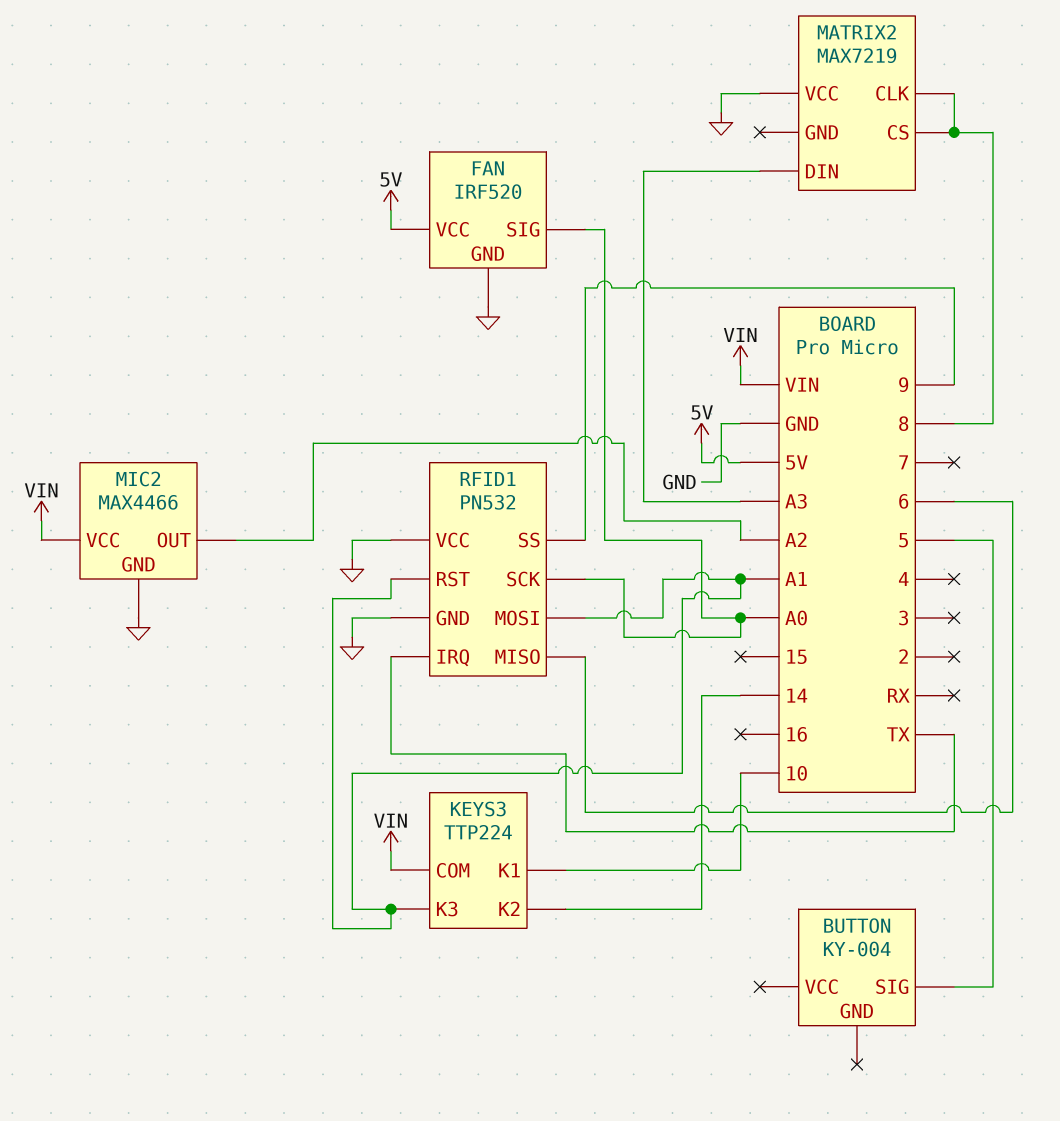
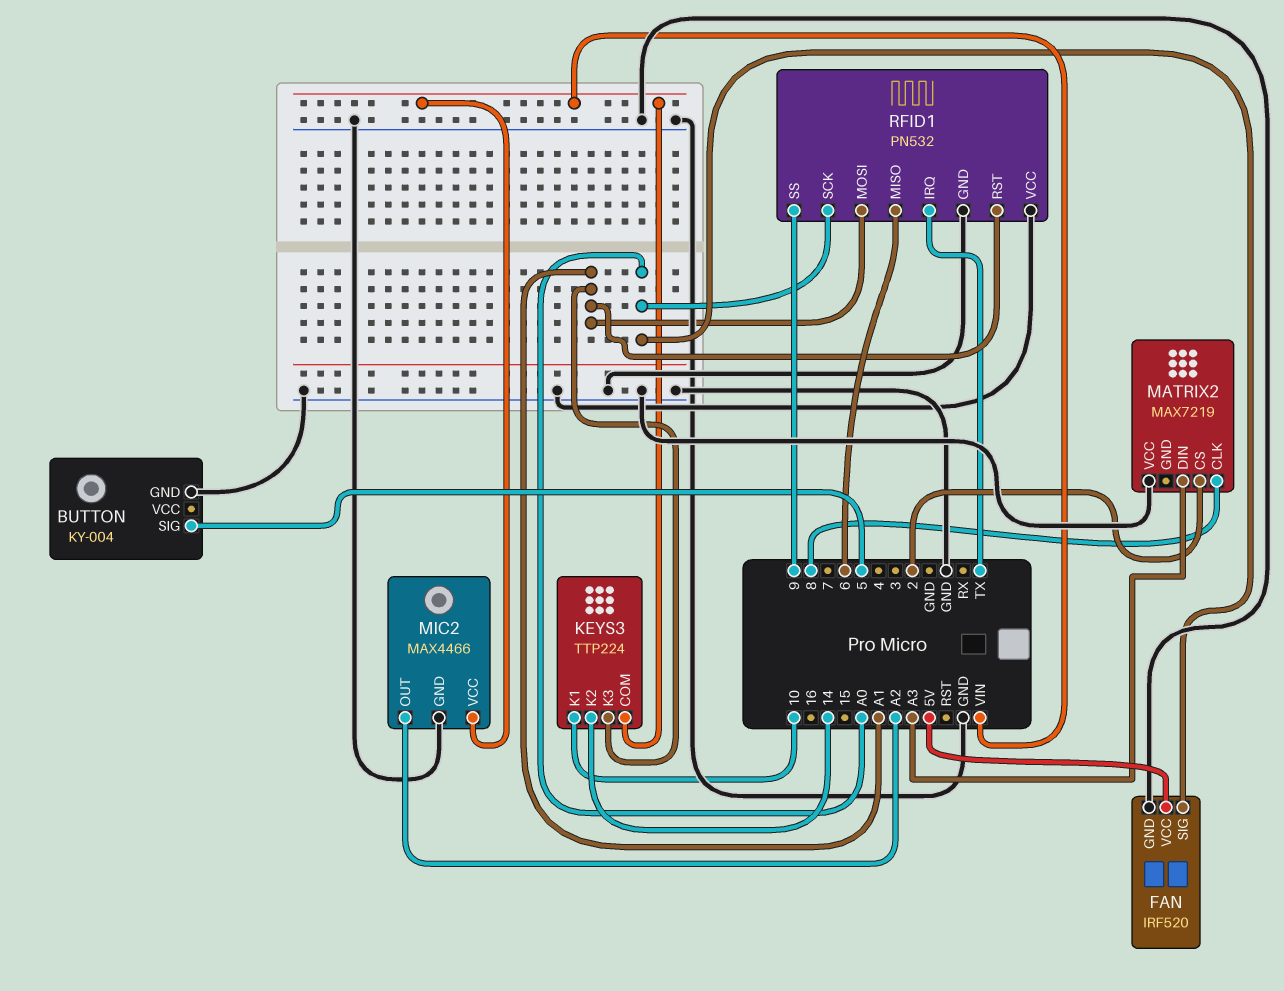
BUTTON pin GND: none -> GND
MATRIX2 pin CS: 8 -> 2

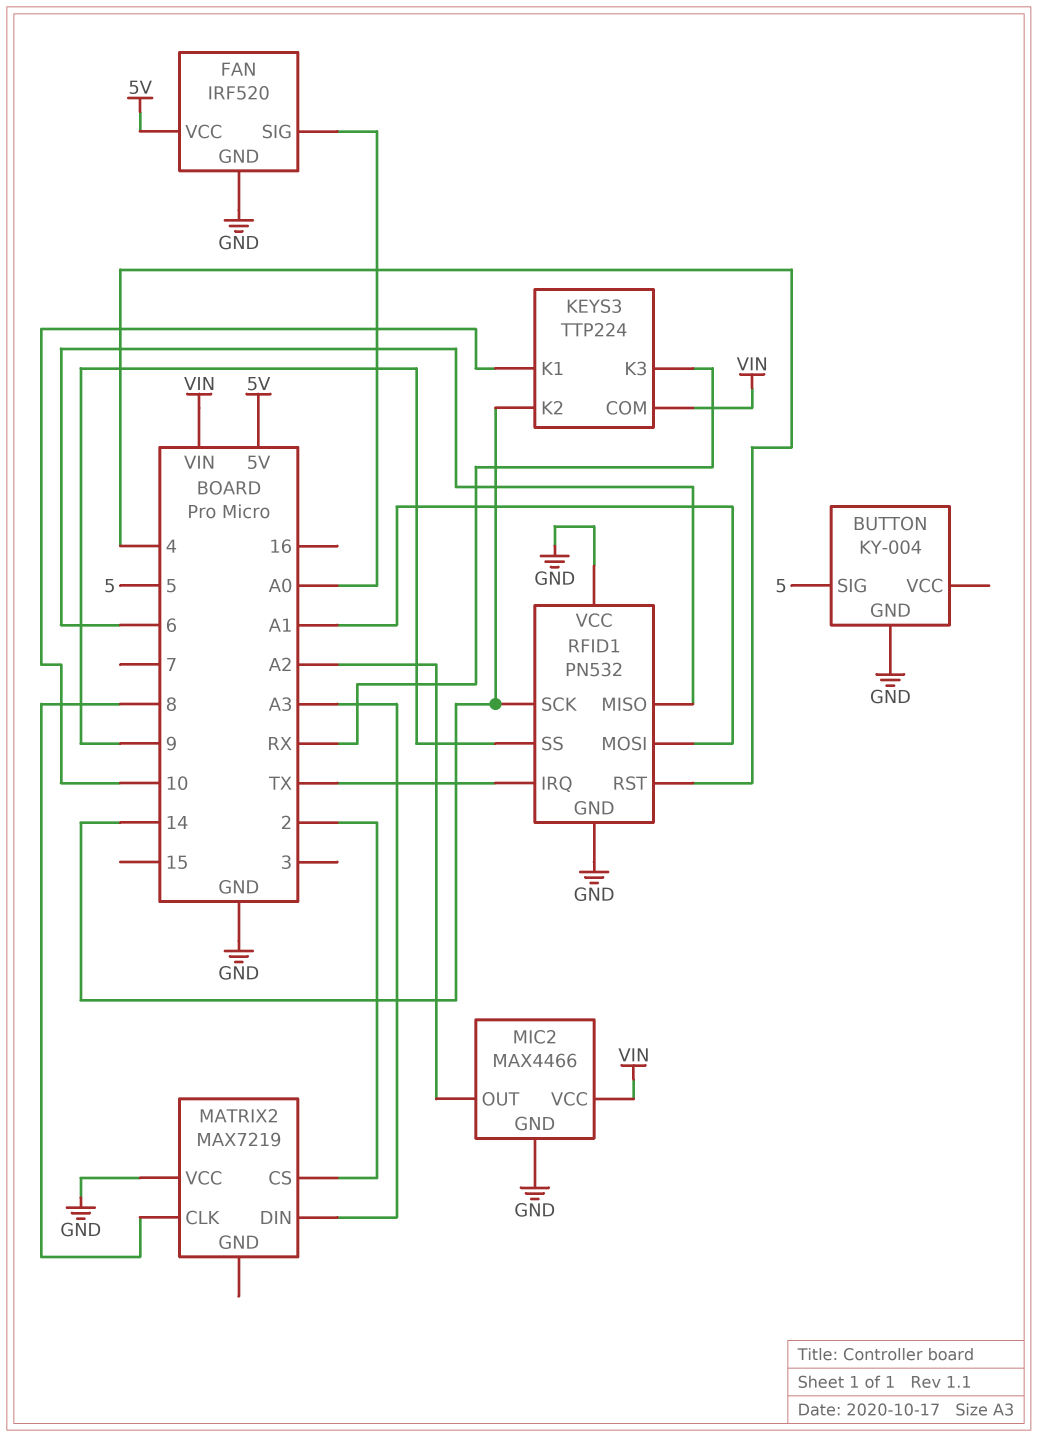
KEYS3 pin K3: A1 -> RX
RFID1 pin RST: A1 -> 4
RFID1 pin SCK: A0 -> 14

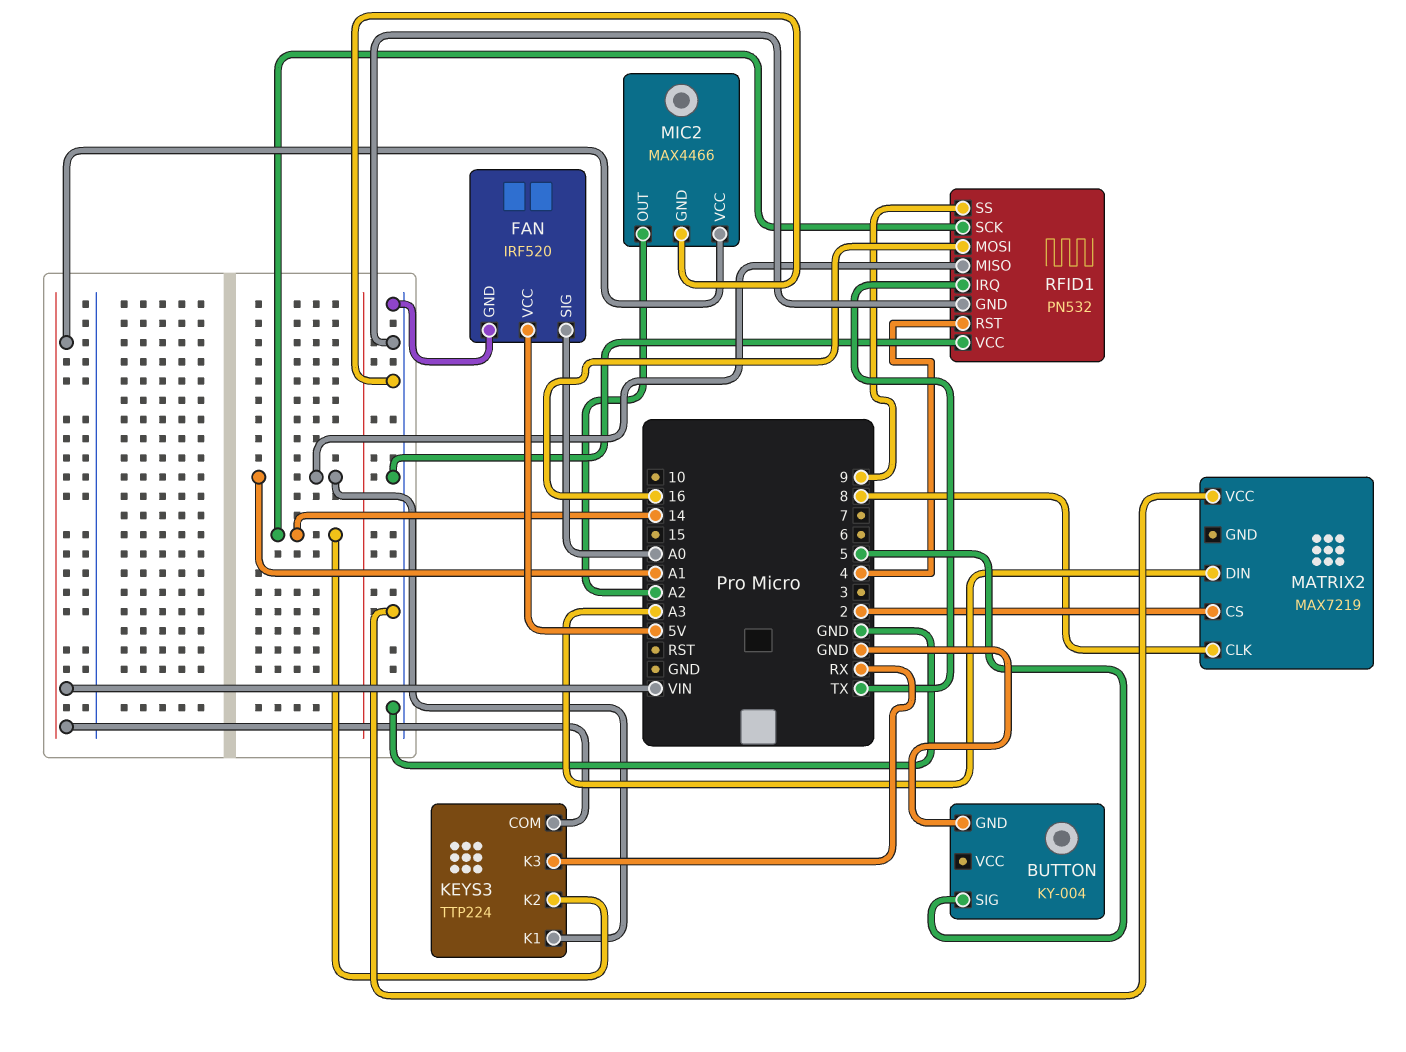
KEYS3 pin K1: 10 -> A1
RFID1 pin MISO: 6 -> A1
RFID1 pin MOSI: A1 -> 16

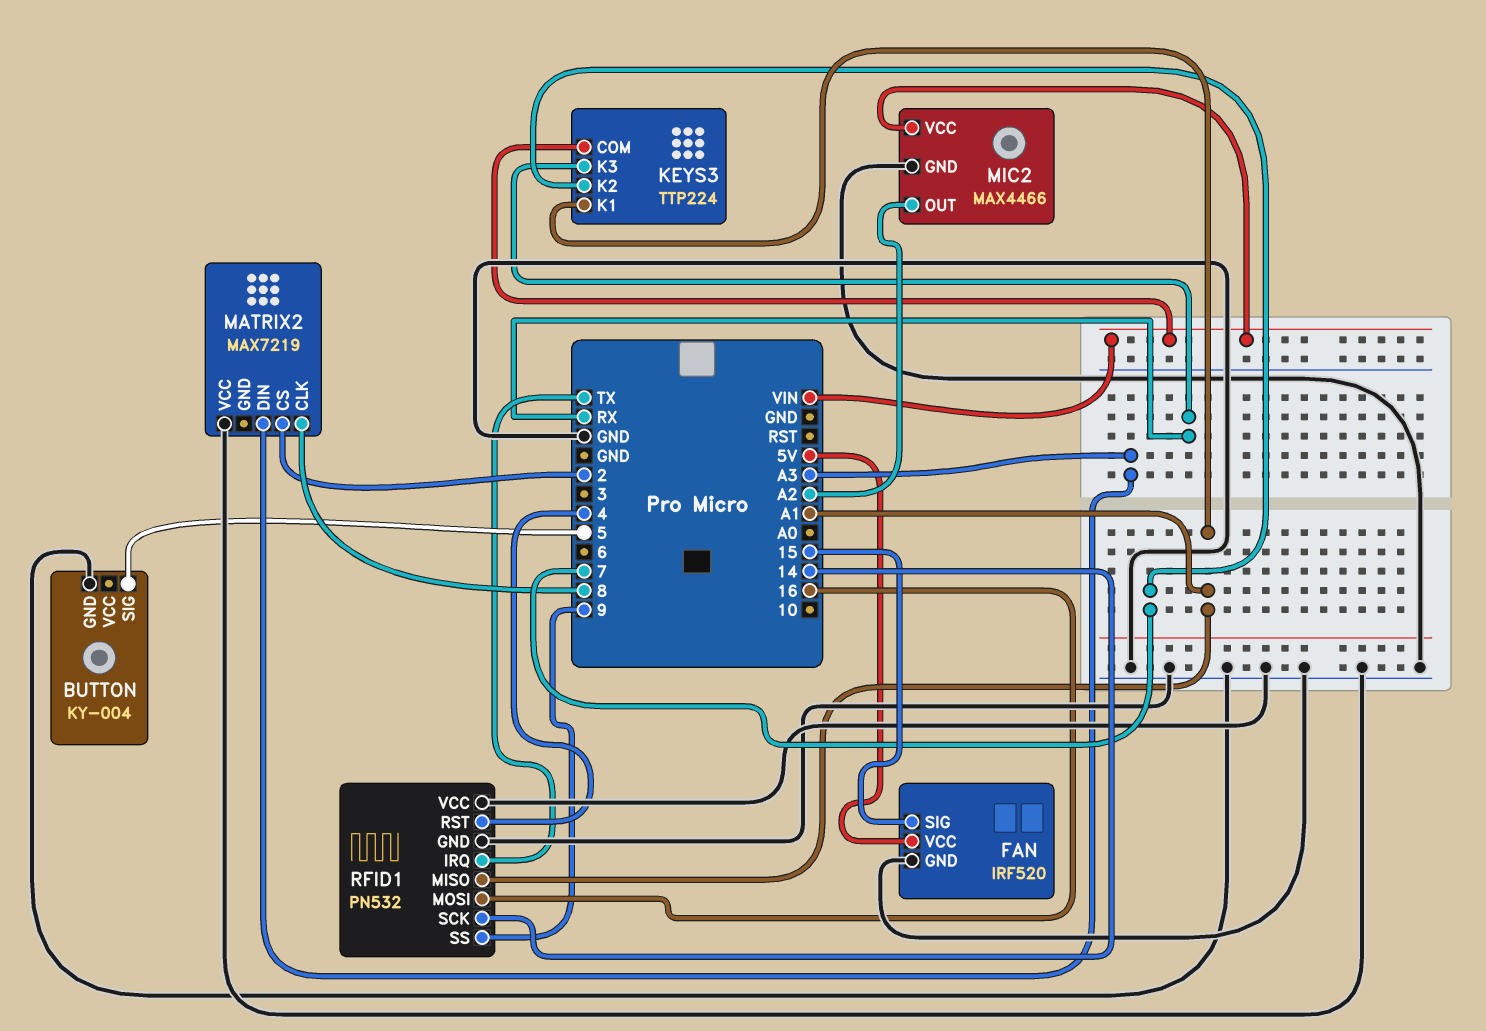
FAN pin SIG: A0 -> 15
KEYS3 pin K2: 14 -> 7

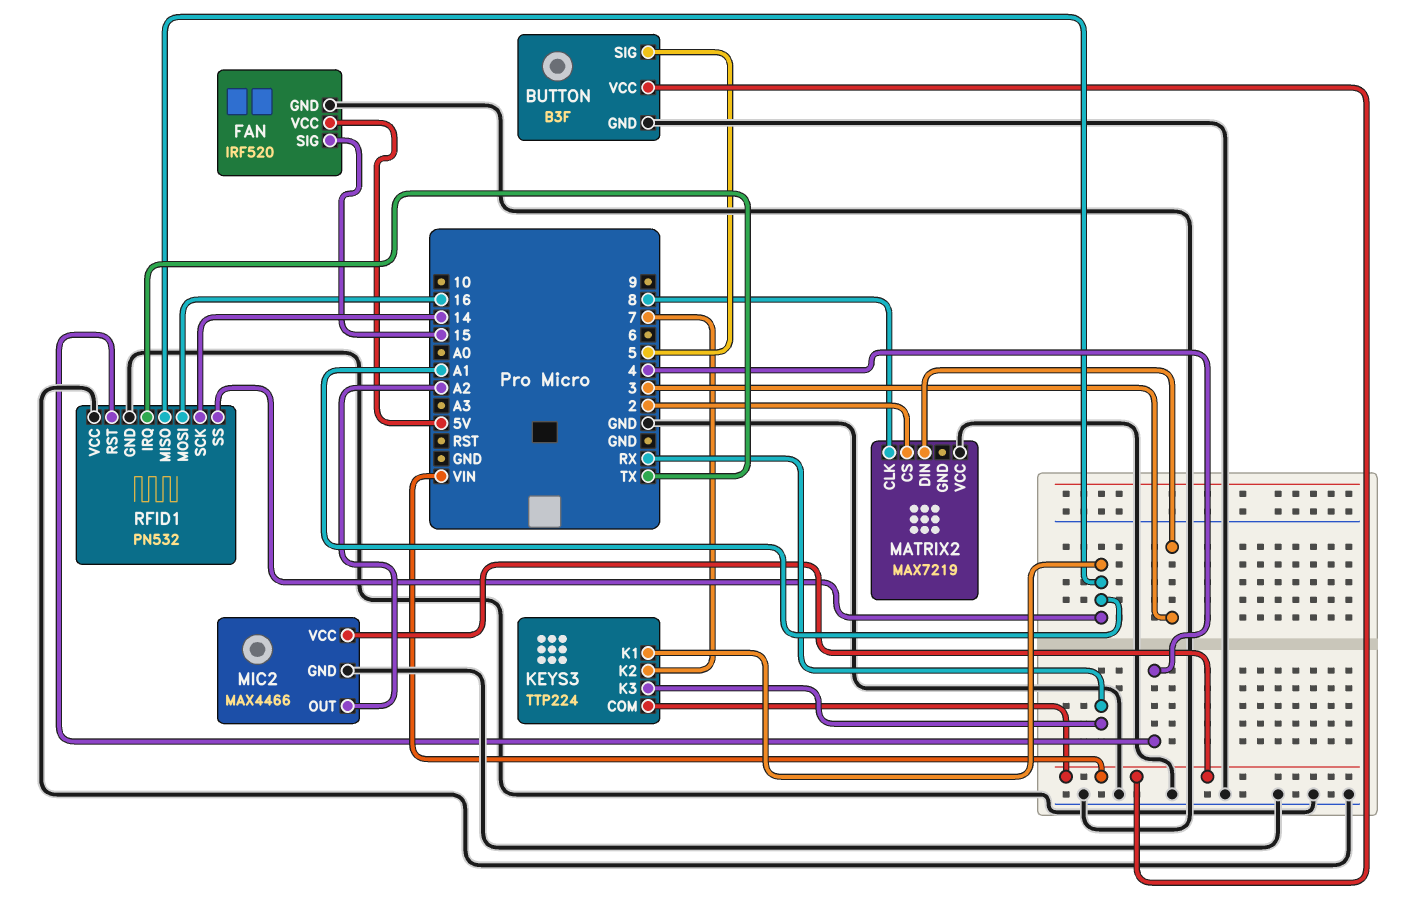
BUTTON: KY-004 -> B3F
BUTTON pin VCC: none -> VIN
MATRIX2 pin DIN: A3 -> 3
RFID1 pin SS: 9 -> A1

